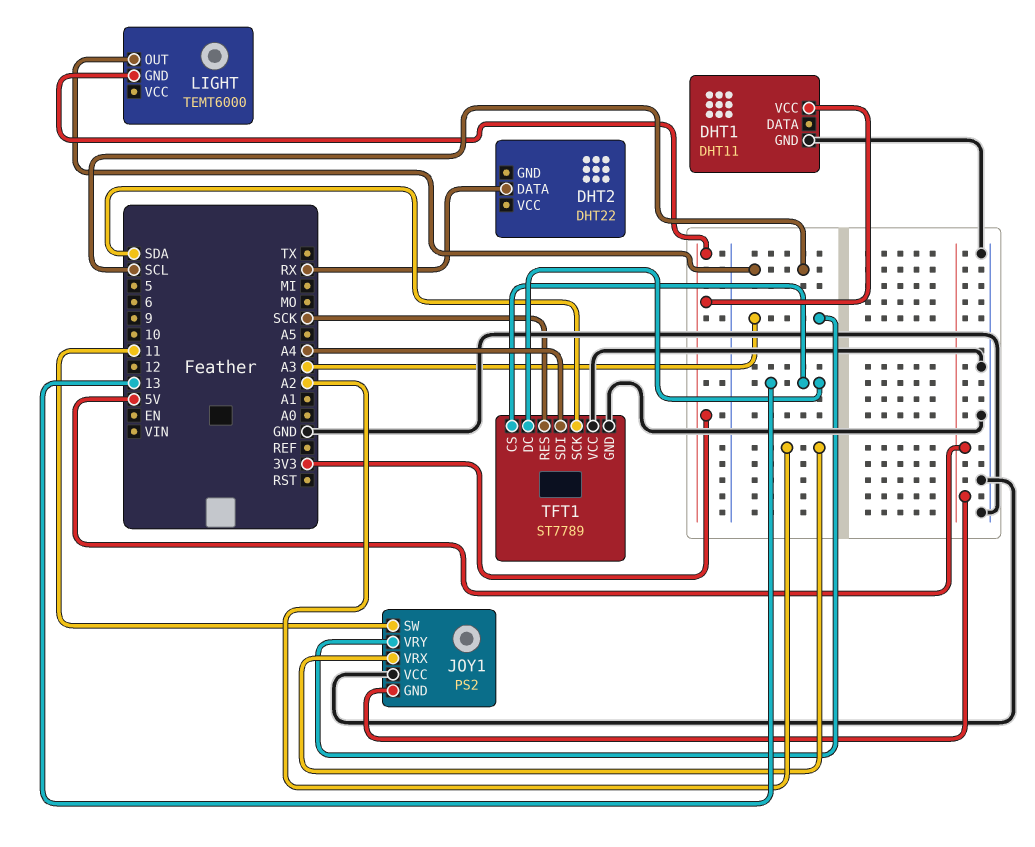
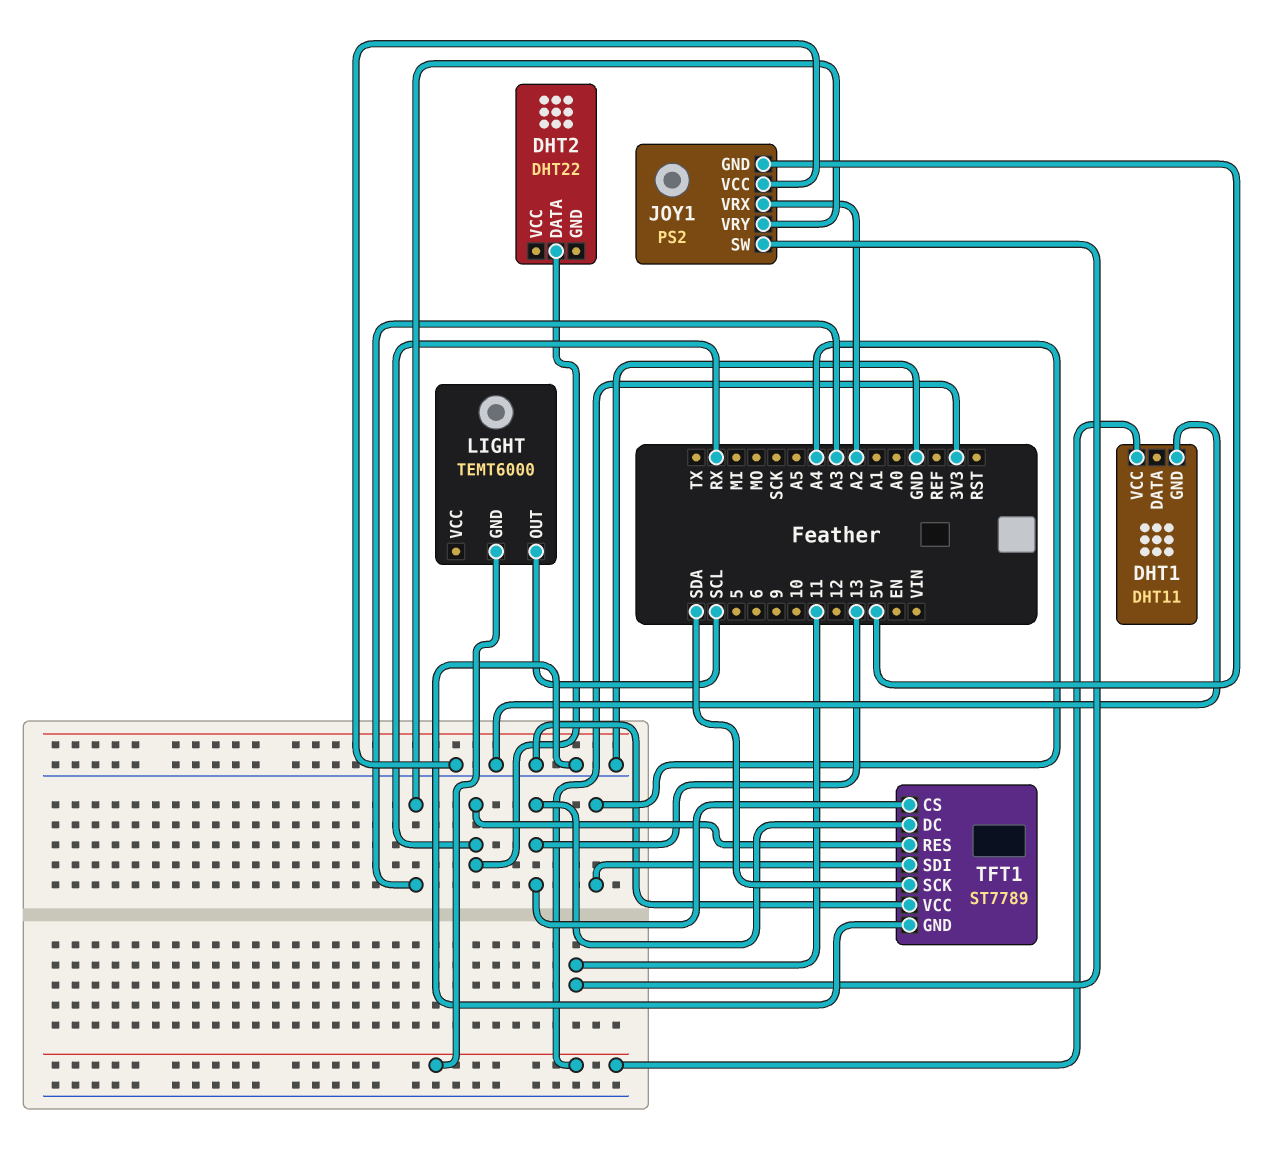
TFT1 pin RES: SCK -> RX

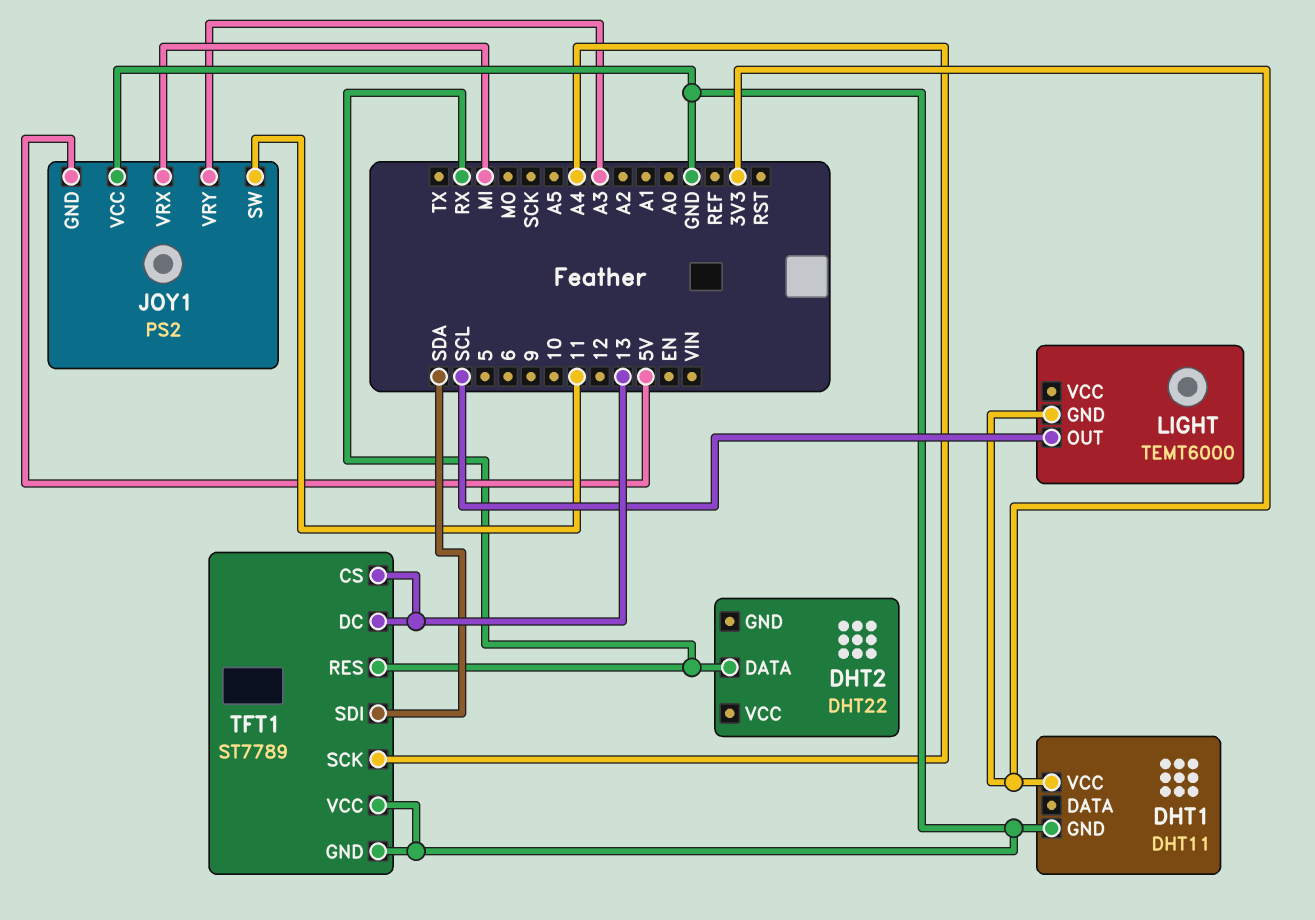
JOY1 pin VRX: A2 -> MI
TFT1 pin SCK: SDA -> A4
TFT1 pin SDI: A4 -> SDA

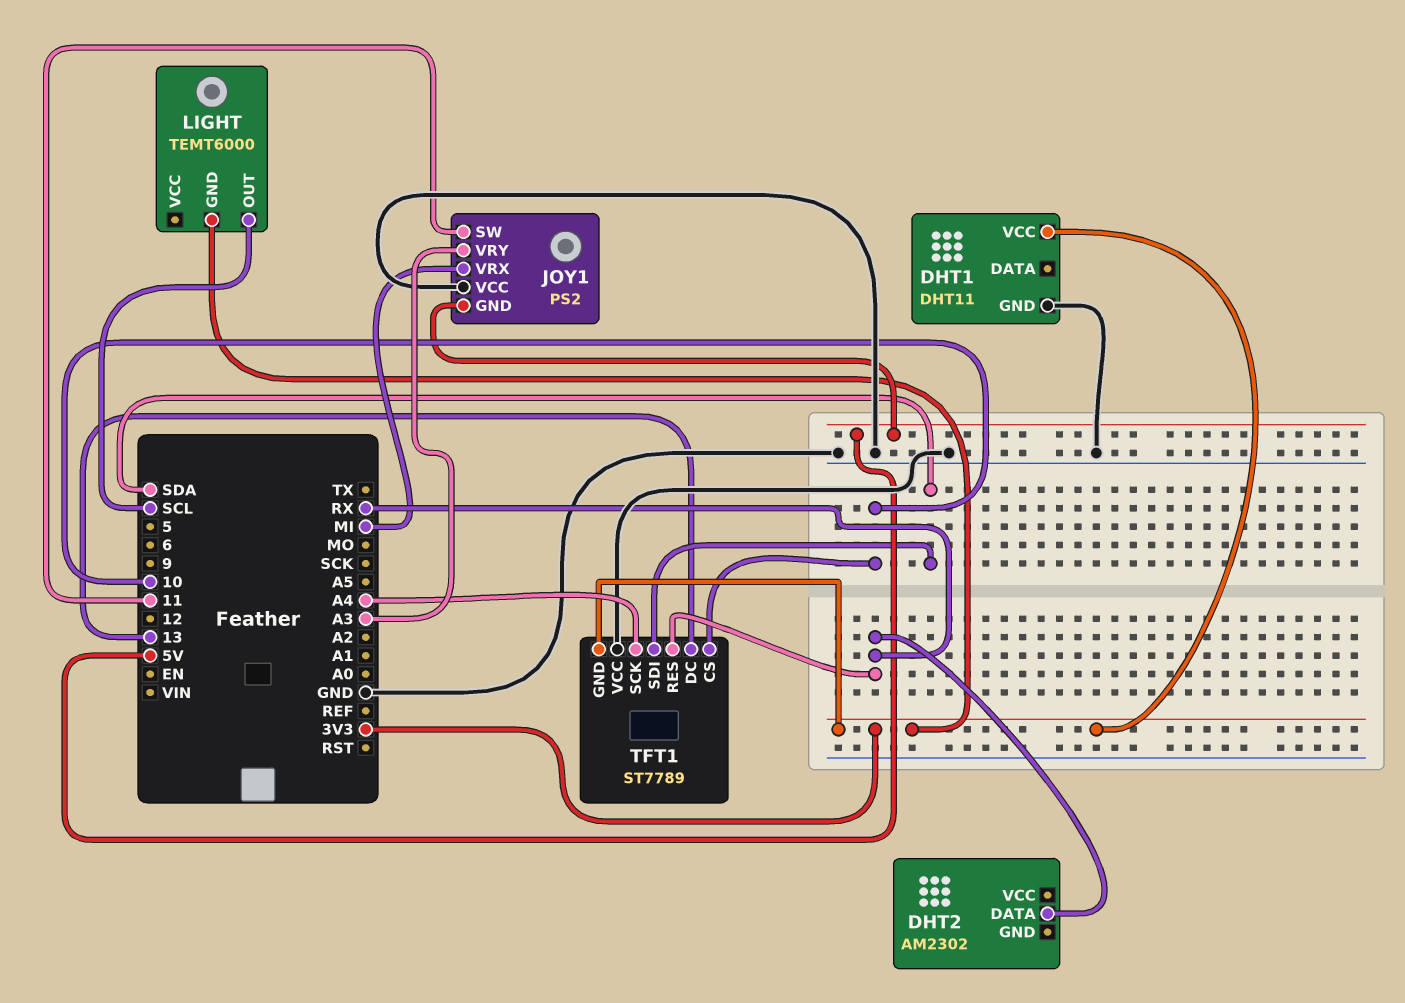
DHT2: DHT22 -> AM2302
TFT1 pin CS: 13 -> 10
TFT1 pin GND: GND -> 3V3

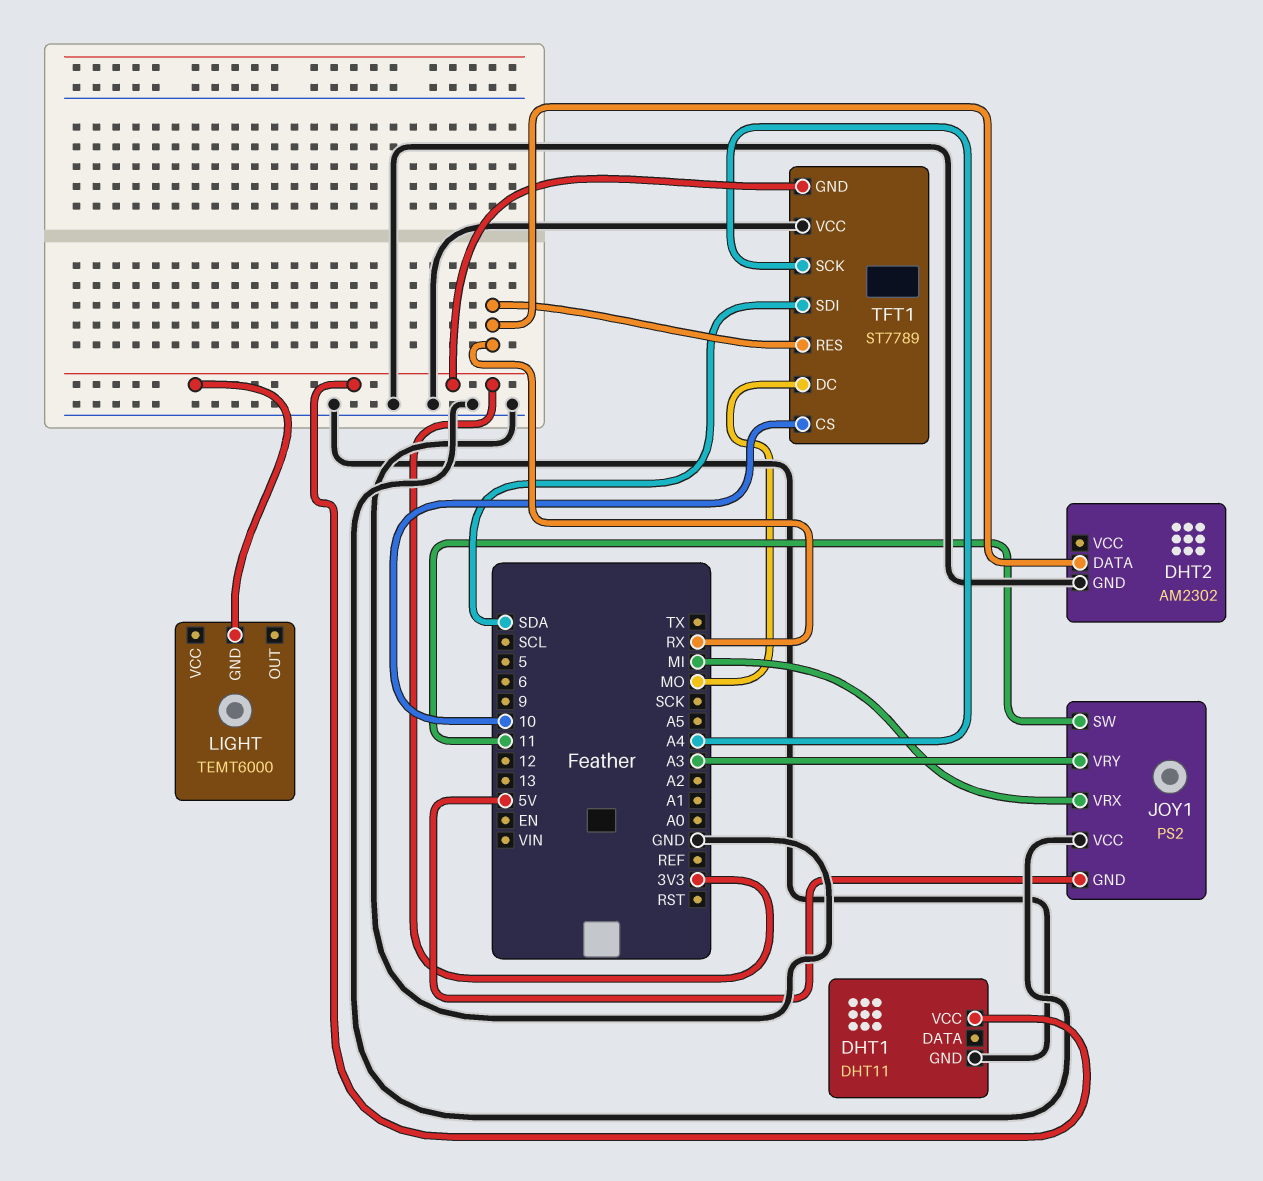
DHT2 pin GND: none -> GND
LIGHT pin OUT: SCL -> none
TFT1 pin DC: 13 -> MO

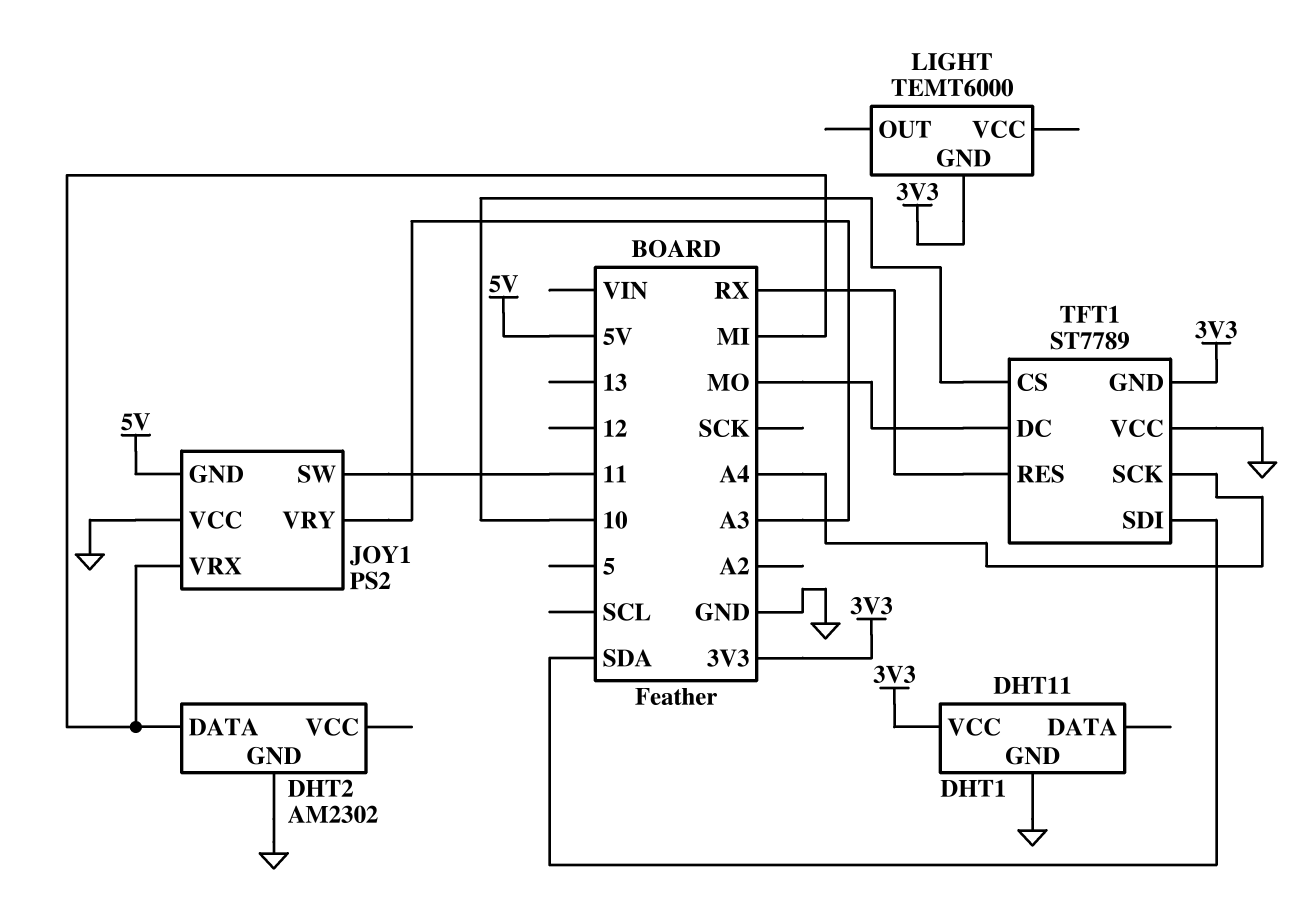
DHT2 pin DATA: RX -> MI

